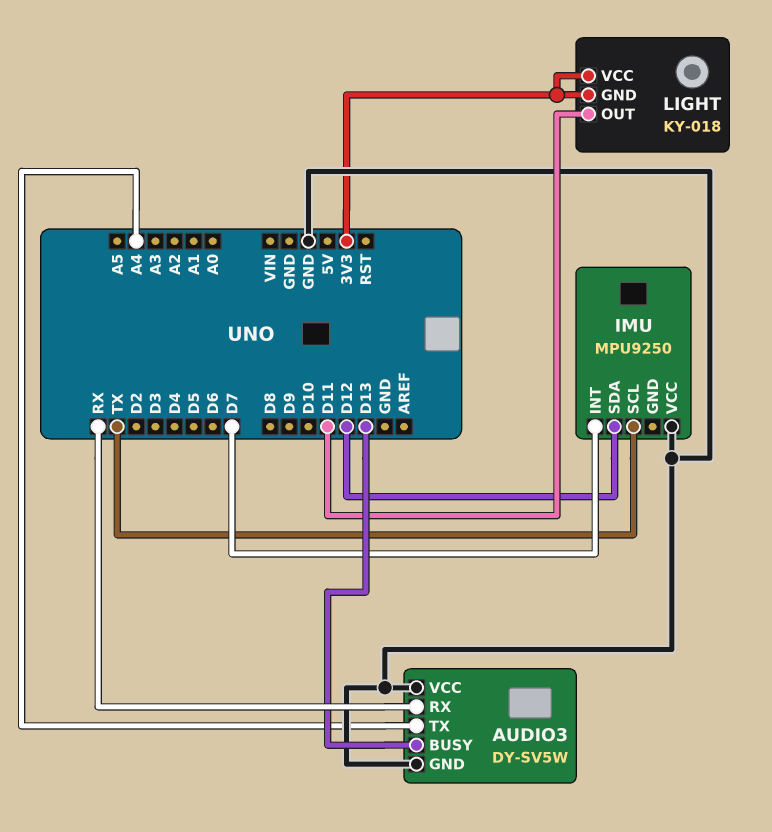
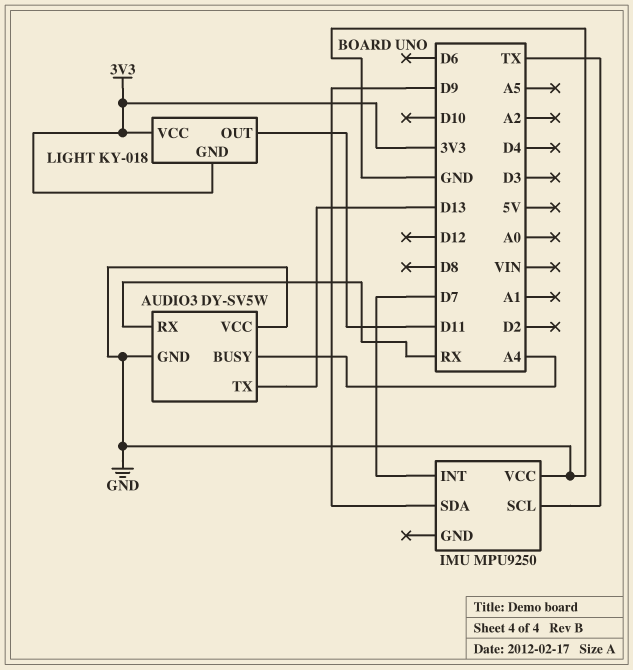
AUDIO3 pin BUSY: D13 -> A4
AUDIO3 pin TX: A4 -> D13
IMU pin SDA: D12 -> D9

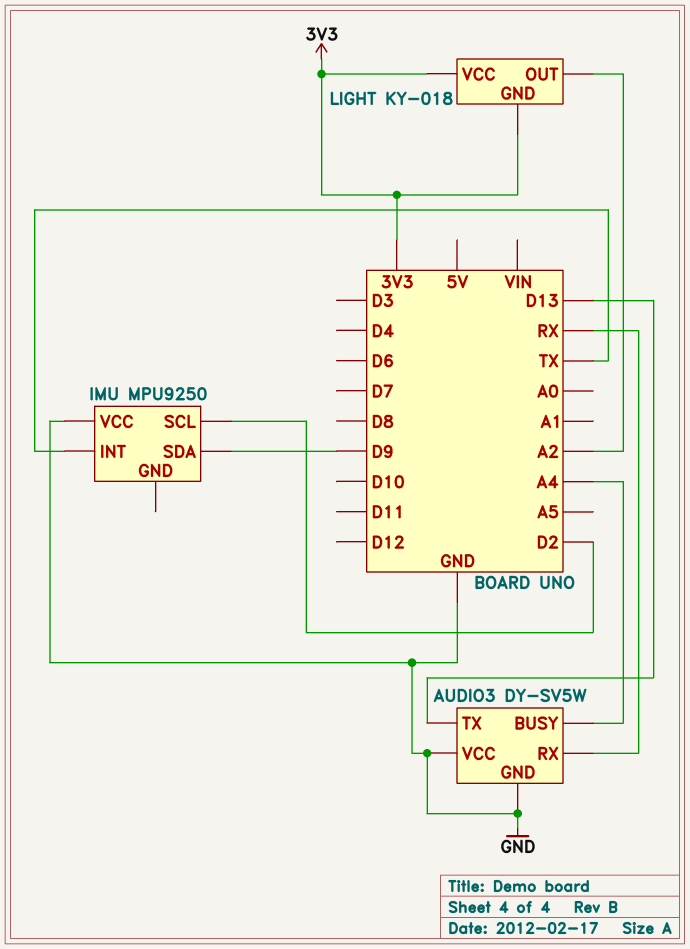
IMU pin INT: D7 -> TX
IMU pin SCL: TX -> D2
LIGHT pin OUT: D11 -> A2

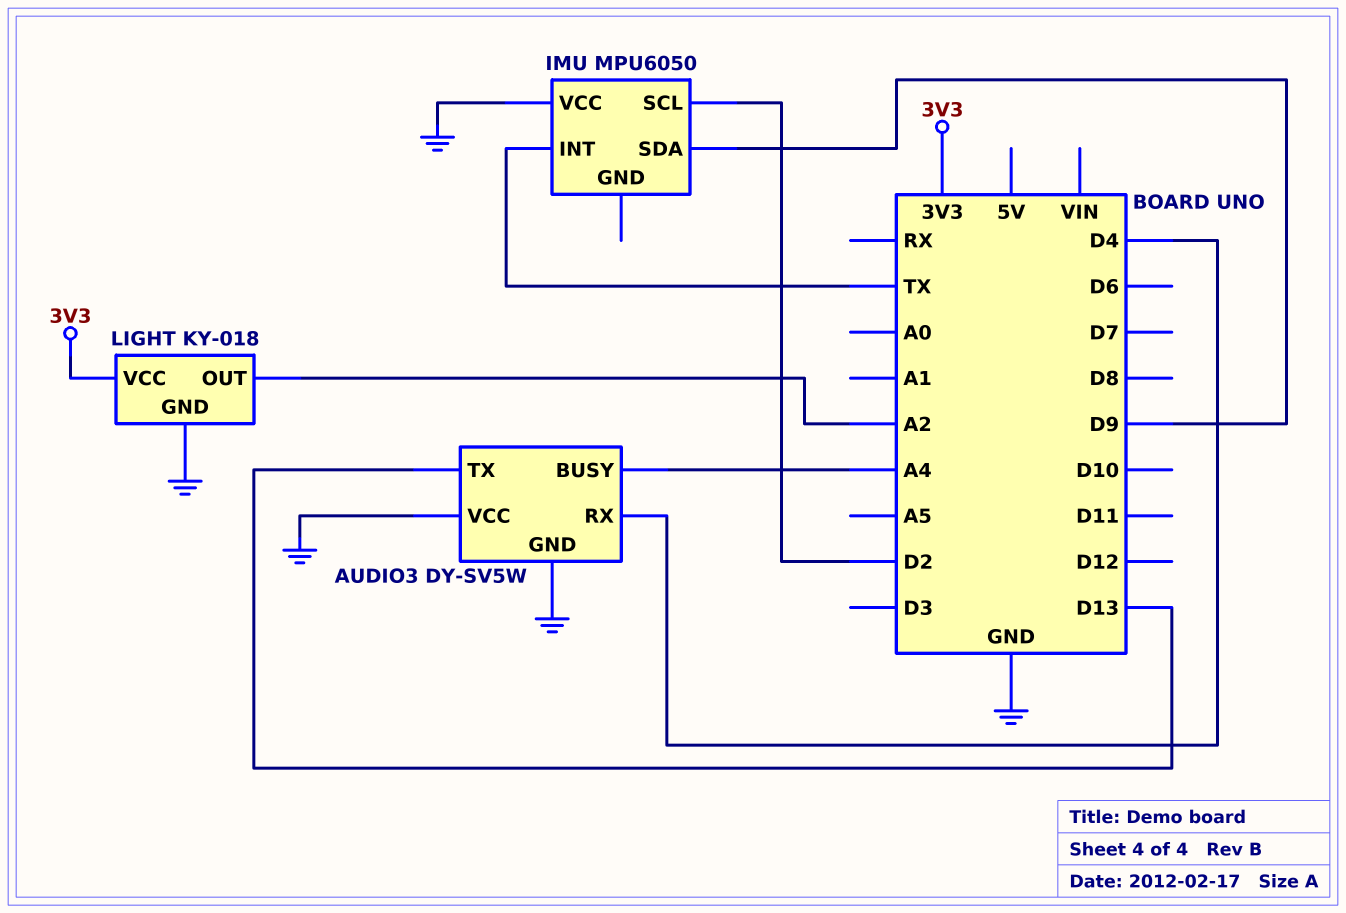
AUDIO3 pin RX: RX -> D4
IMU: MPU9250 -> MPU6050
LIGHT pin GND: 3V3 -> GND

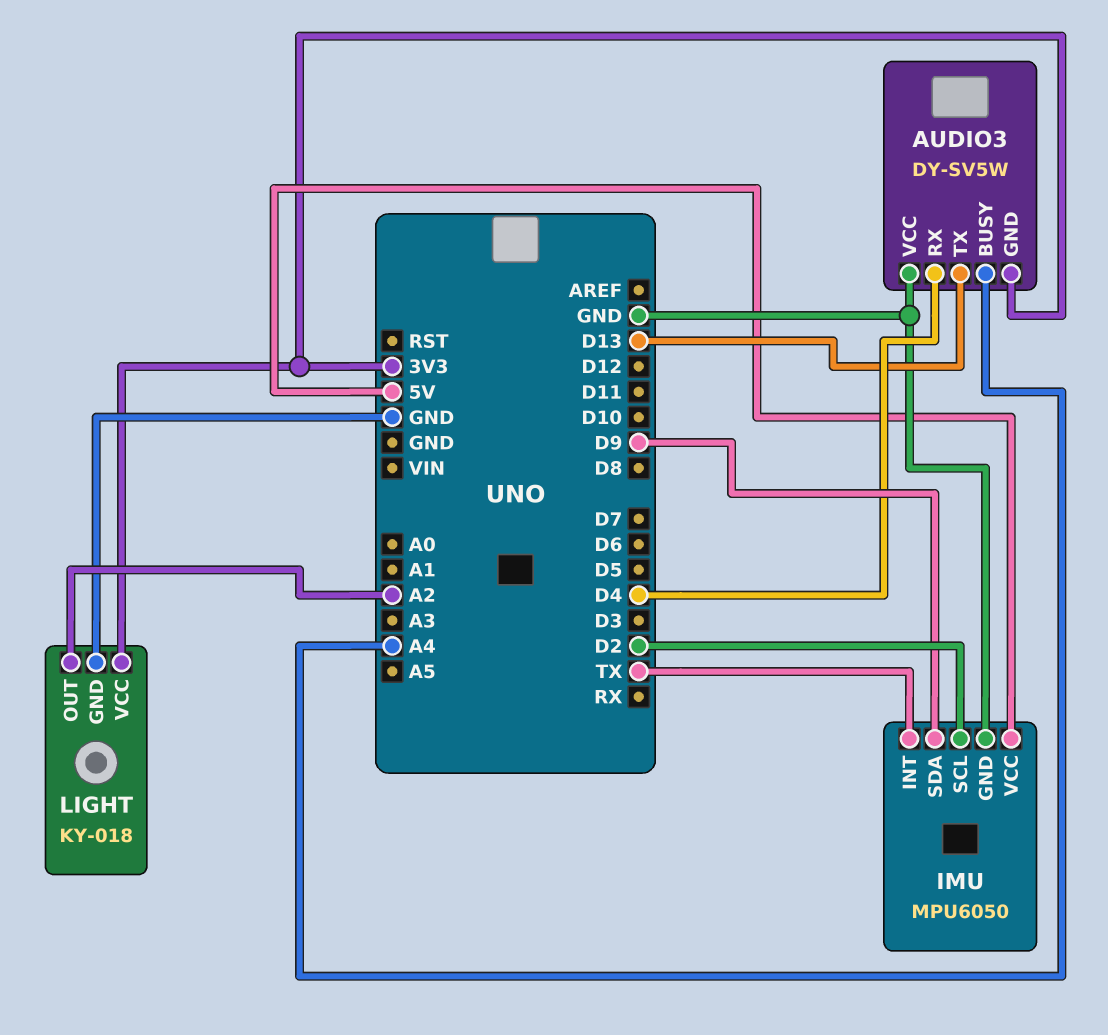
AUDIO3 pin GND: GND -> 3V3
IMU pin GND: none -> GND
IMU pin VCC: GND -> 5V

